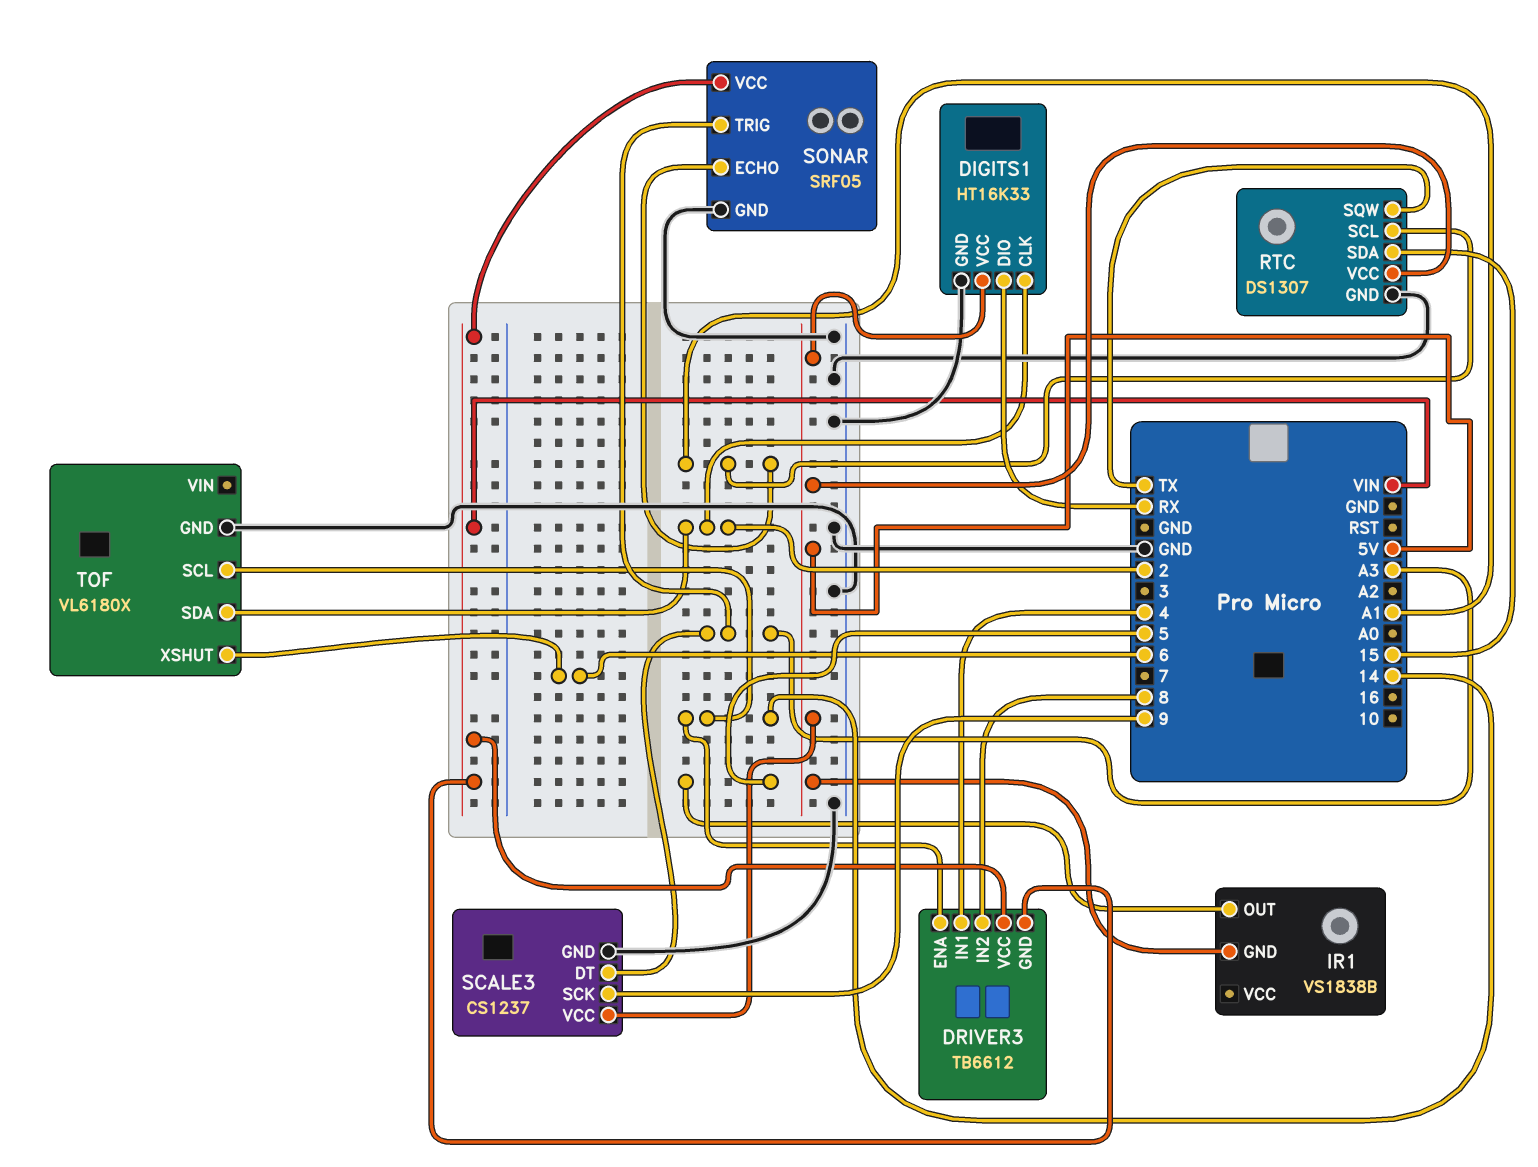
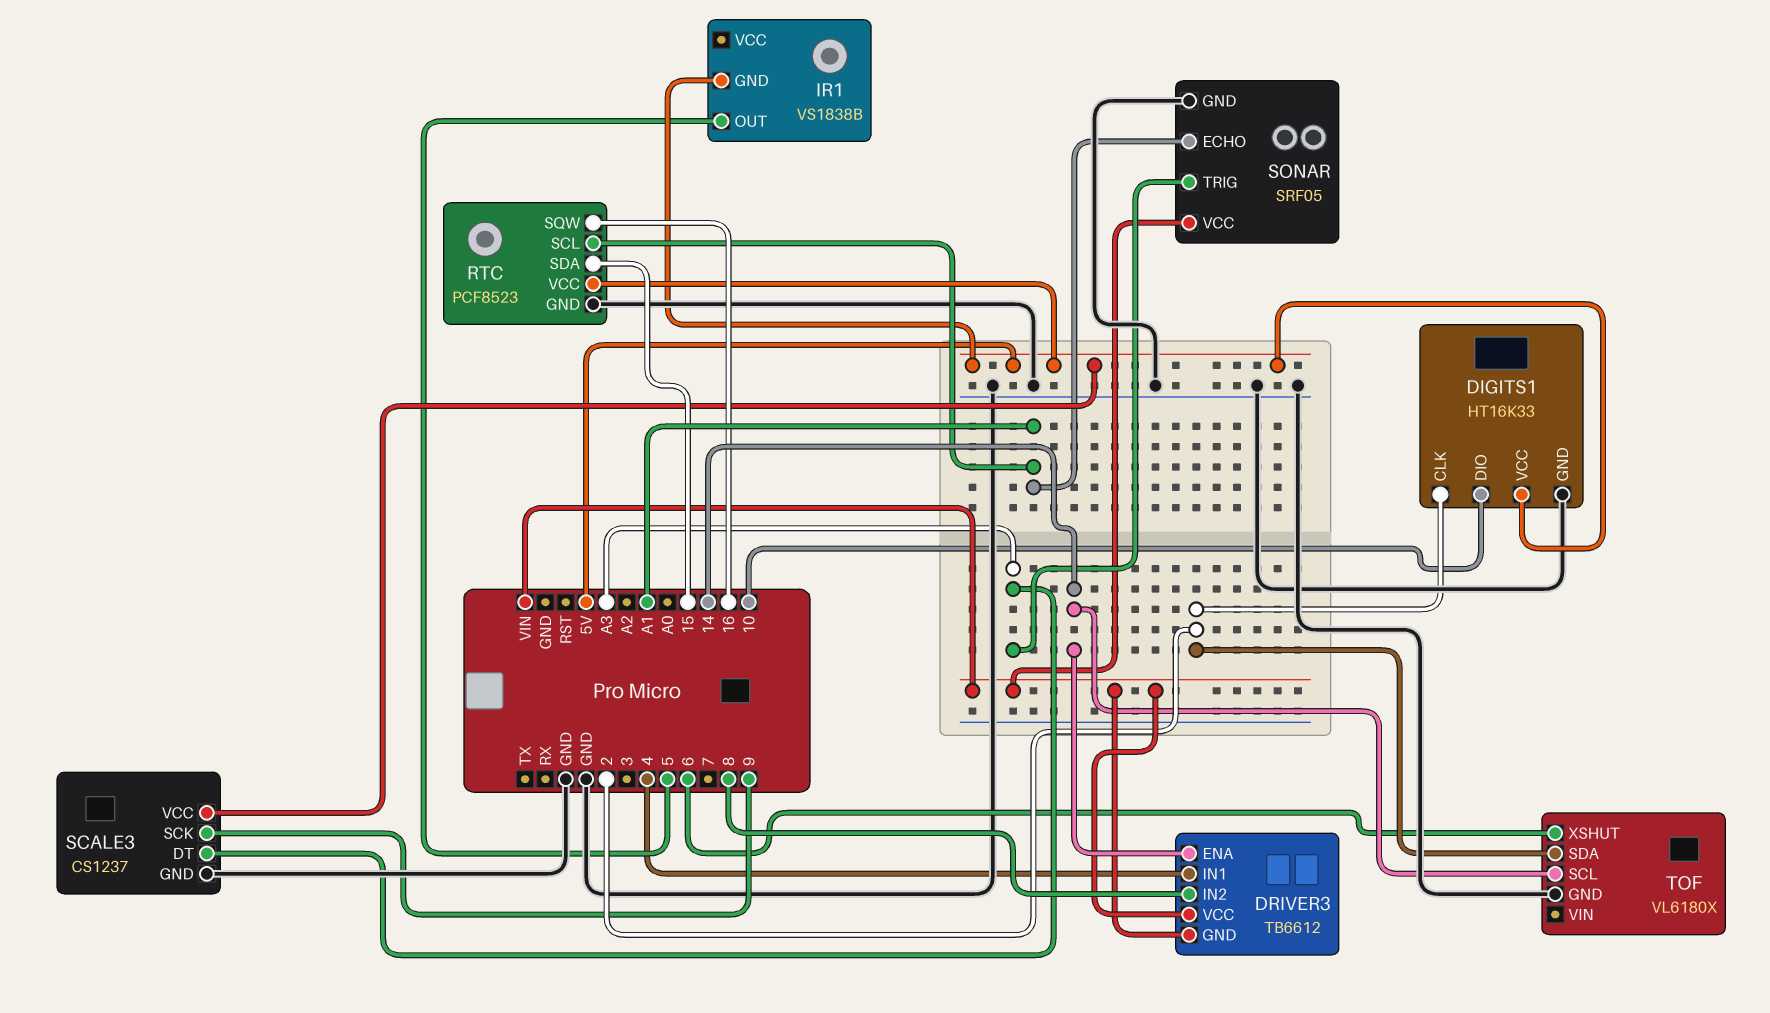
DIGITS1 pin DIO: RX -> 10
RTC: DS1307 -> PCF8523
RTC pin SQW: TX -> 16

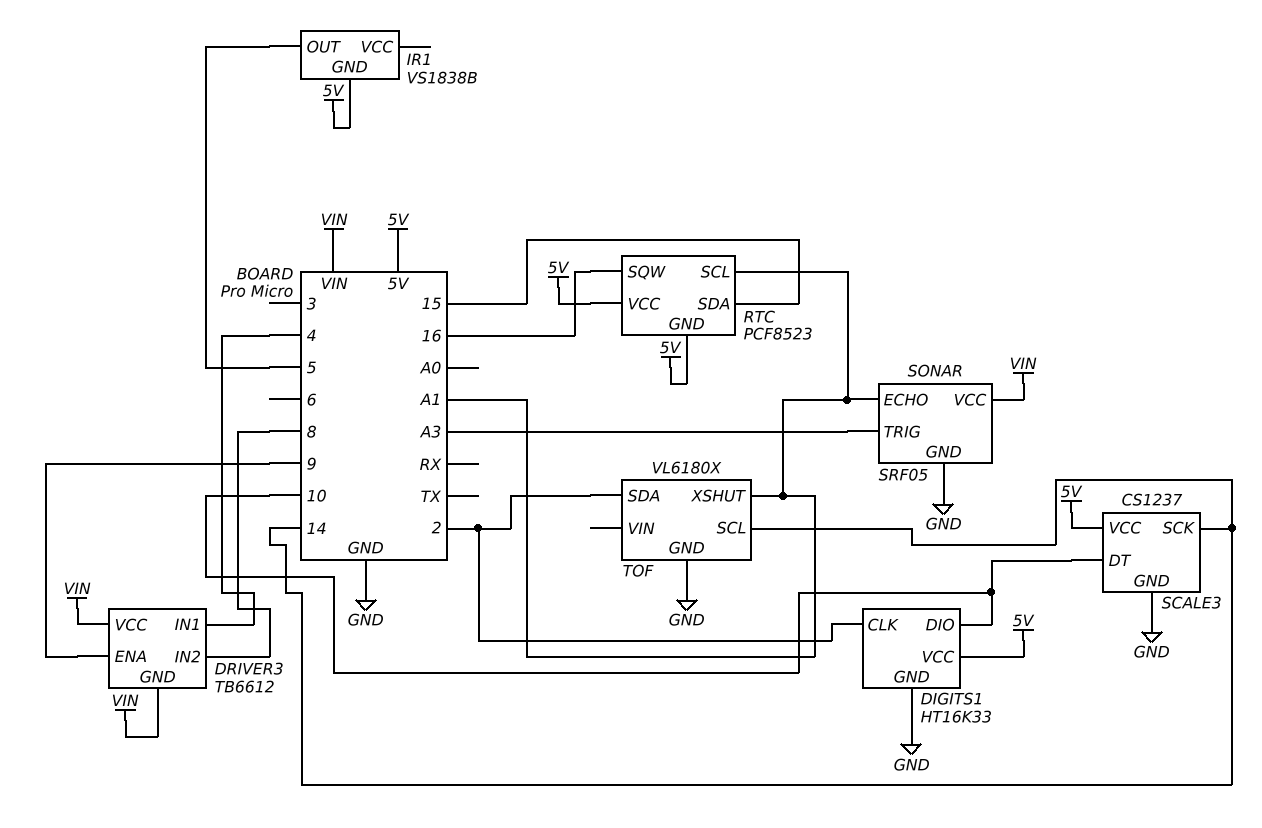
DRIVER3 pin ENA: 14 -> 9
RTC pin GND: GND -> 5V
SCALE3 pin DT: A3 -> 10
SCALE3 pin SCK: 9 -> 14
TOF pin XSHUT: 6 -> A1

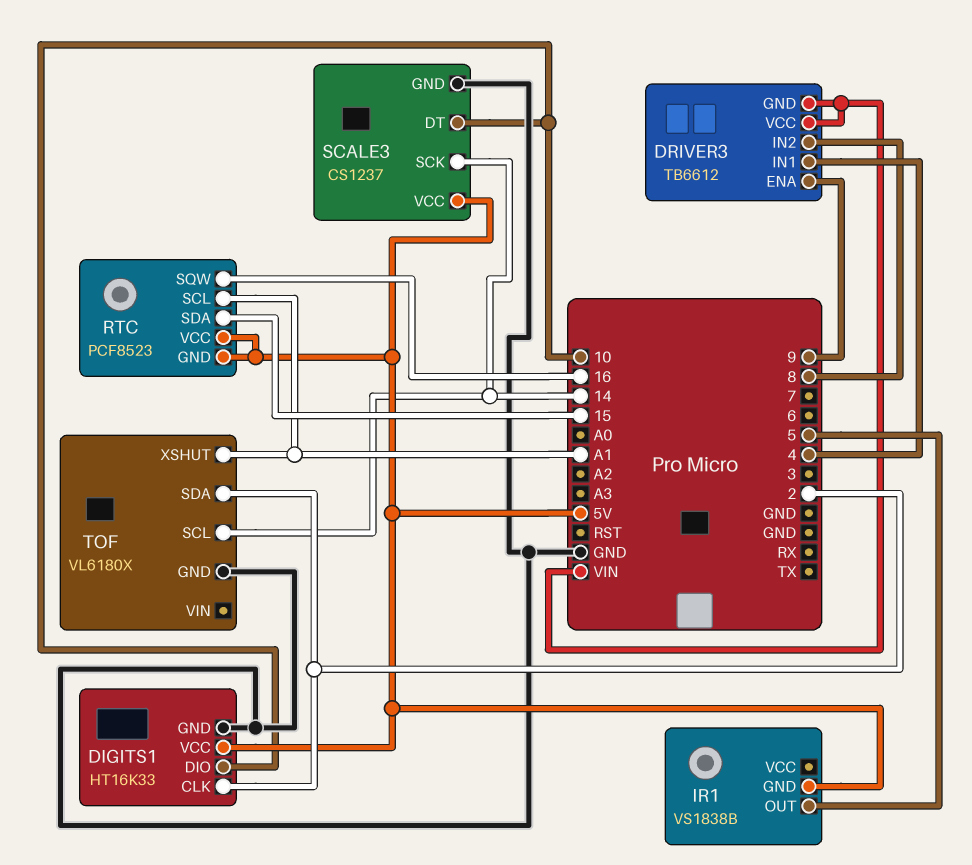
SONAR: SRF05 -> none
SONAR pin ECHO: A1 -> none
SONAR pin GND: GND -> none
SONAR pin TRIG: A3 -> none
SONAR pin VCC: VIN -> none

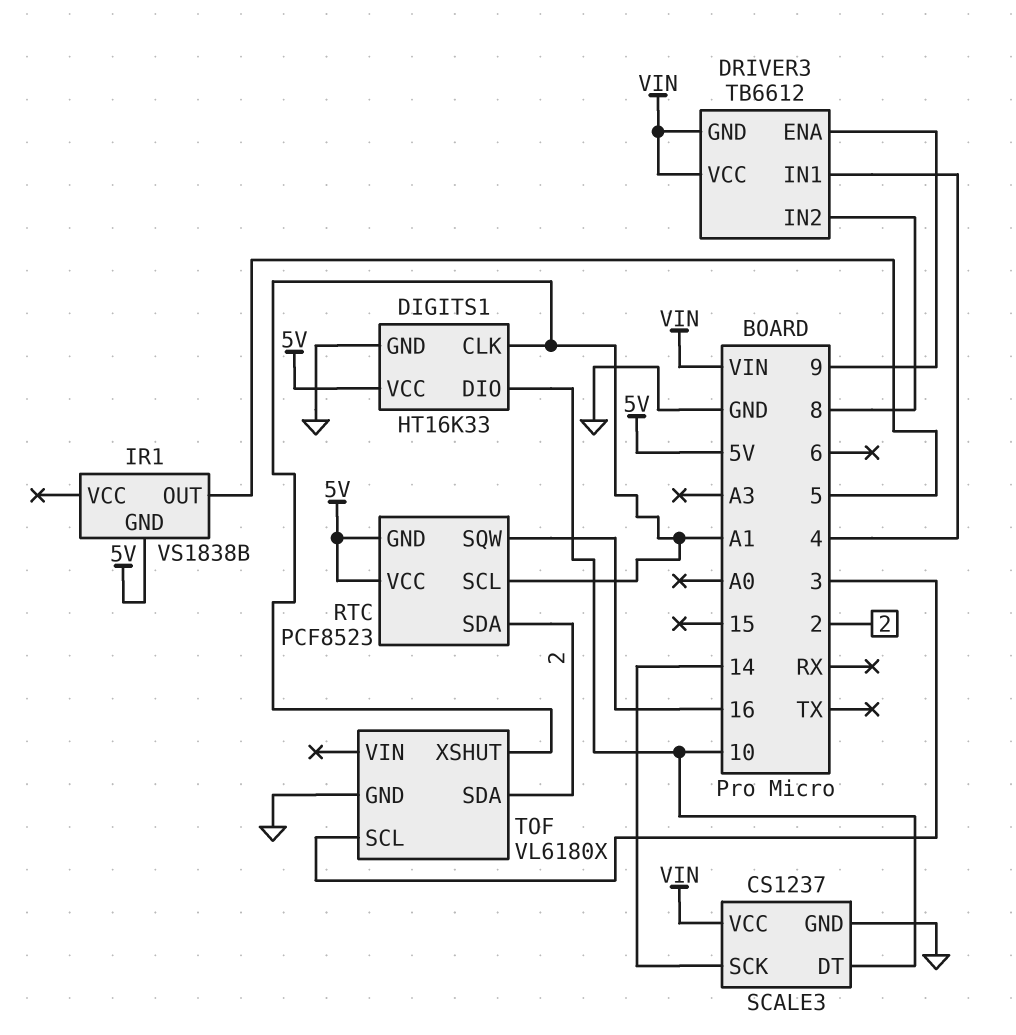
DIGITS1 pin CLK: 2 -> A1
RTC pin SDA: 15 -> 2
SCALE3 pin VCC: 5V -> VIN
TOF pin SCL: 14 -> 3

